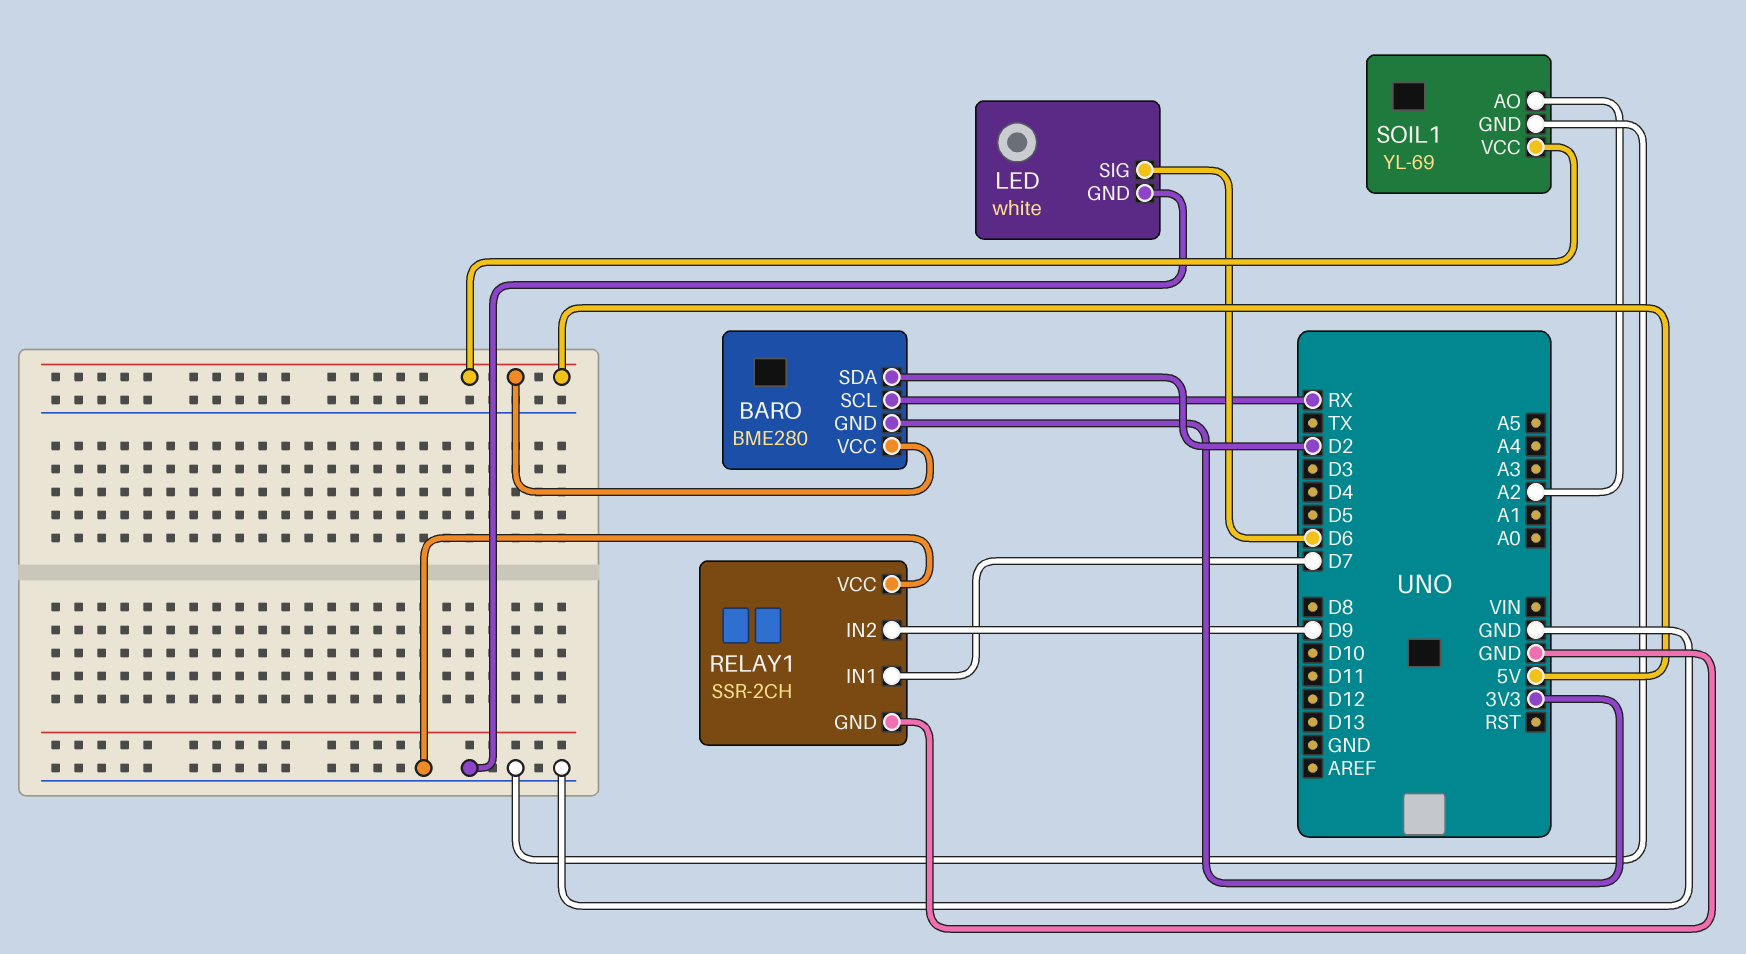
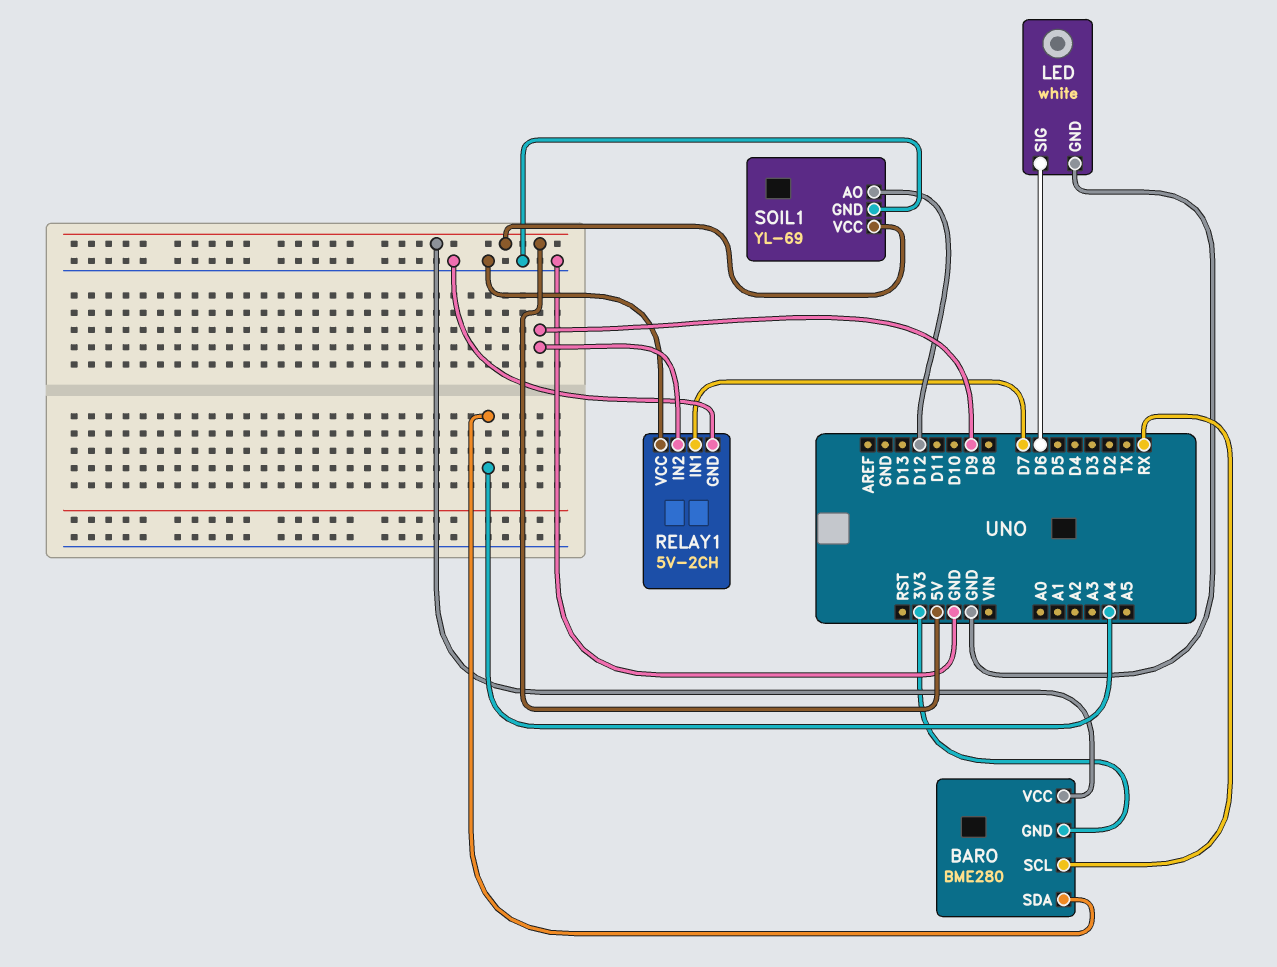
BARO pin SDA: D2 -> A4
RELAY1: SSR-2CH -> 5V-2CH
SOIL1 pin AO: A2 -> D12

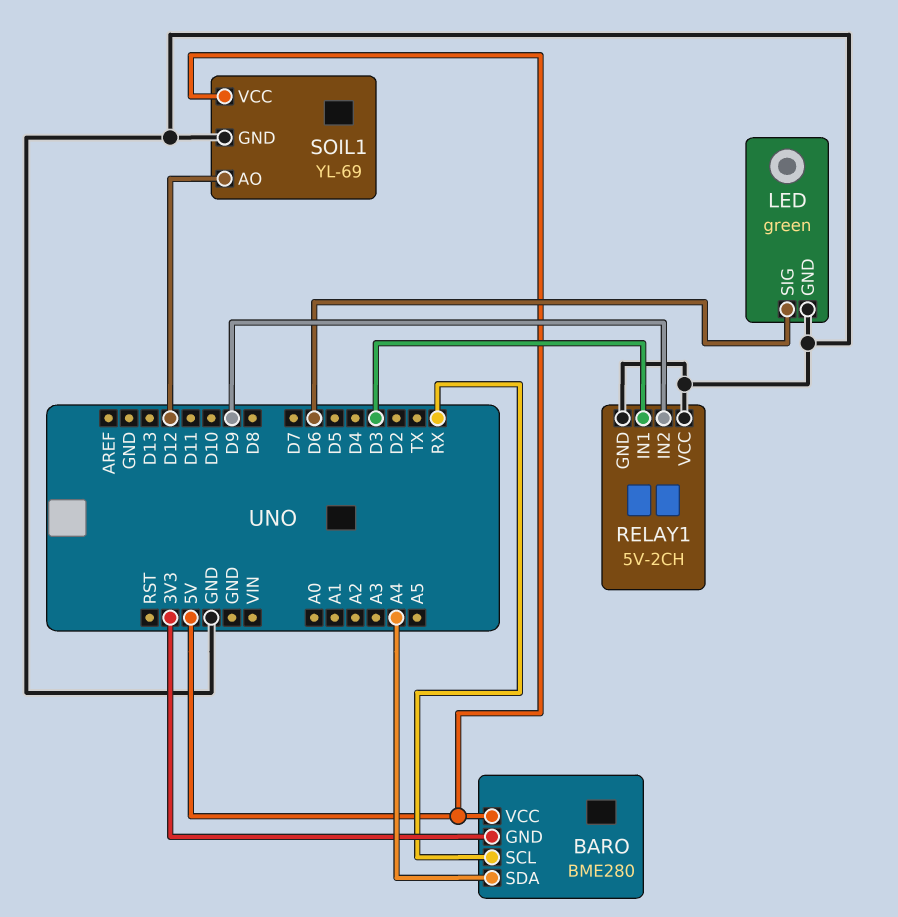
LED: white -> green
RELAY1 pin IN1: D7 -> D3

